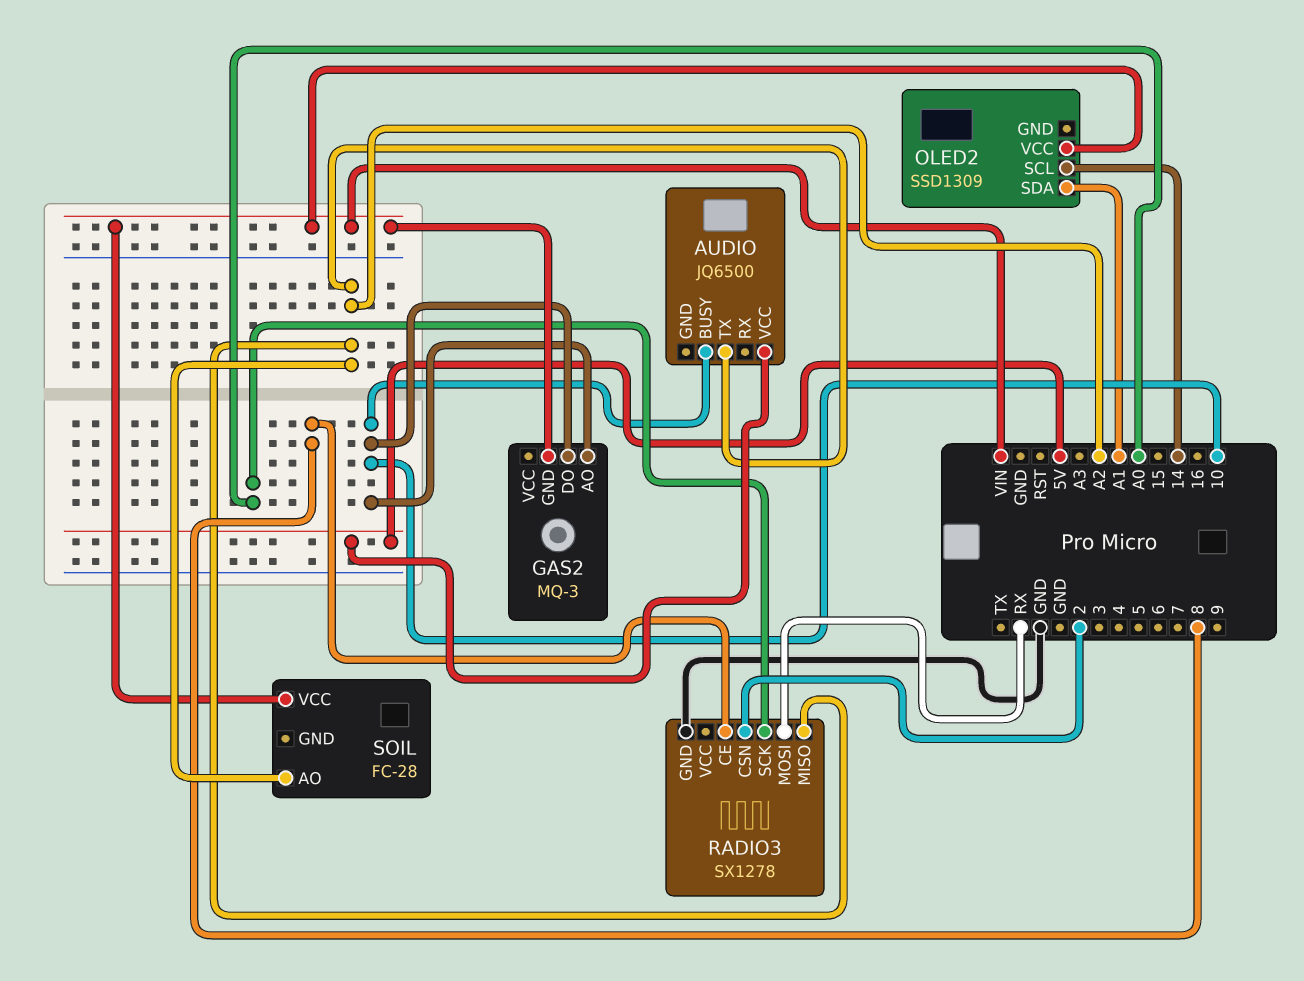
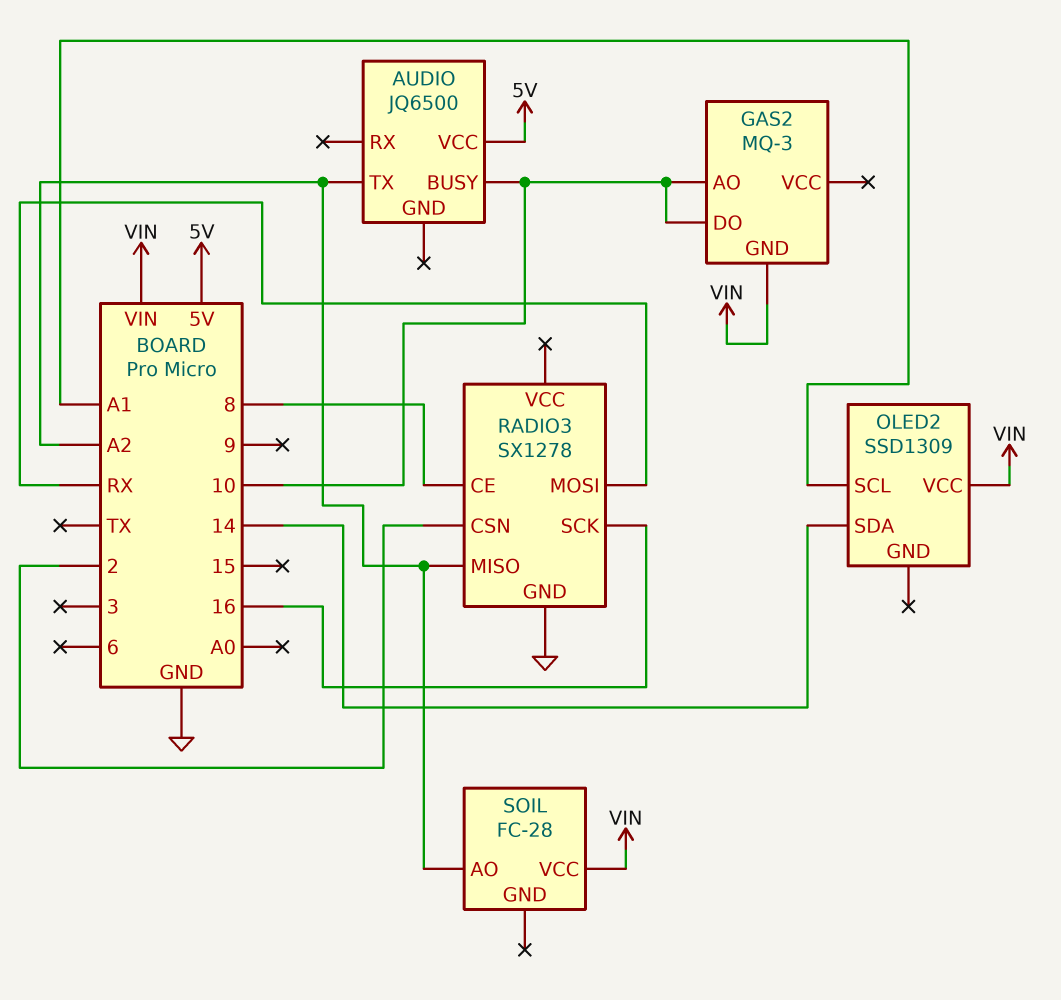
OLED2 pin SCL: 14 -> A1
OLED2 pin SDA: A1 -> 14
RADIO3 pin SCK: A0 -> 16

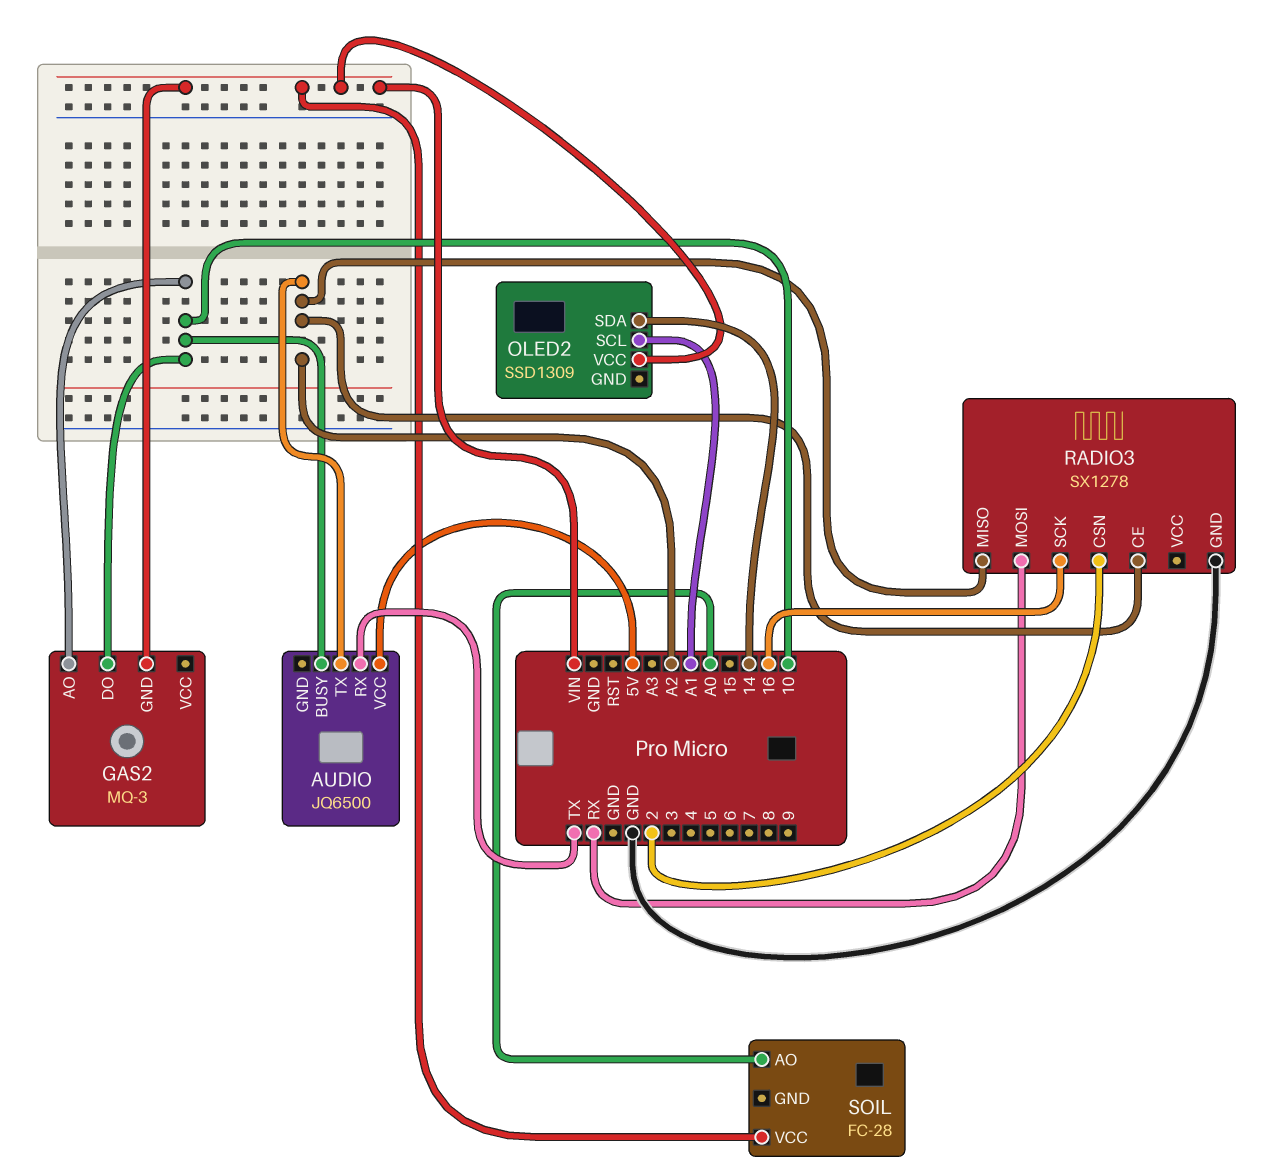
AUDIO pin RX: none -> TX
RADIO3 pin CE: 8 -> A2
SOIL pin AO: A2 -> A0

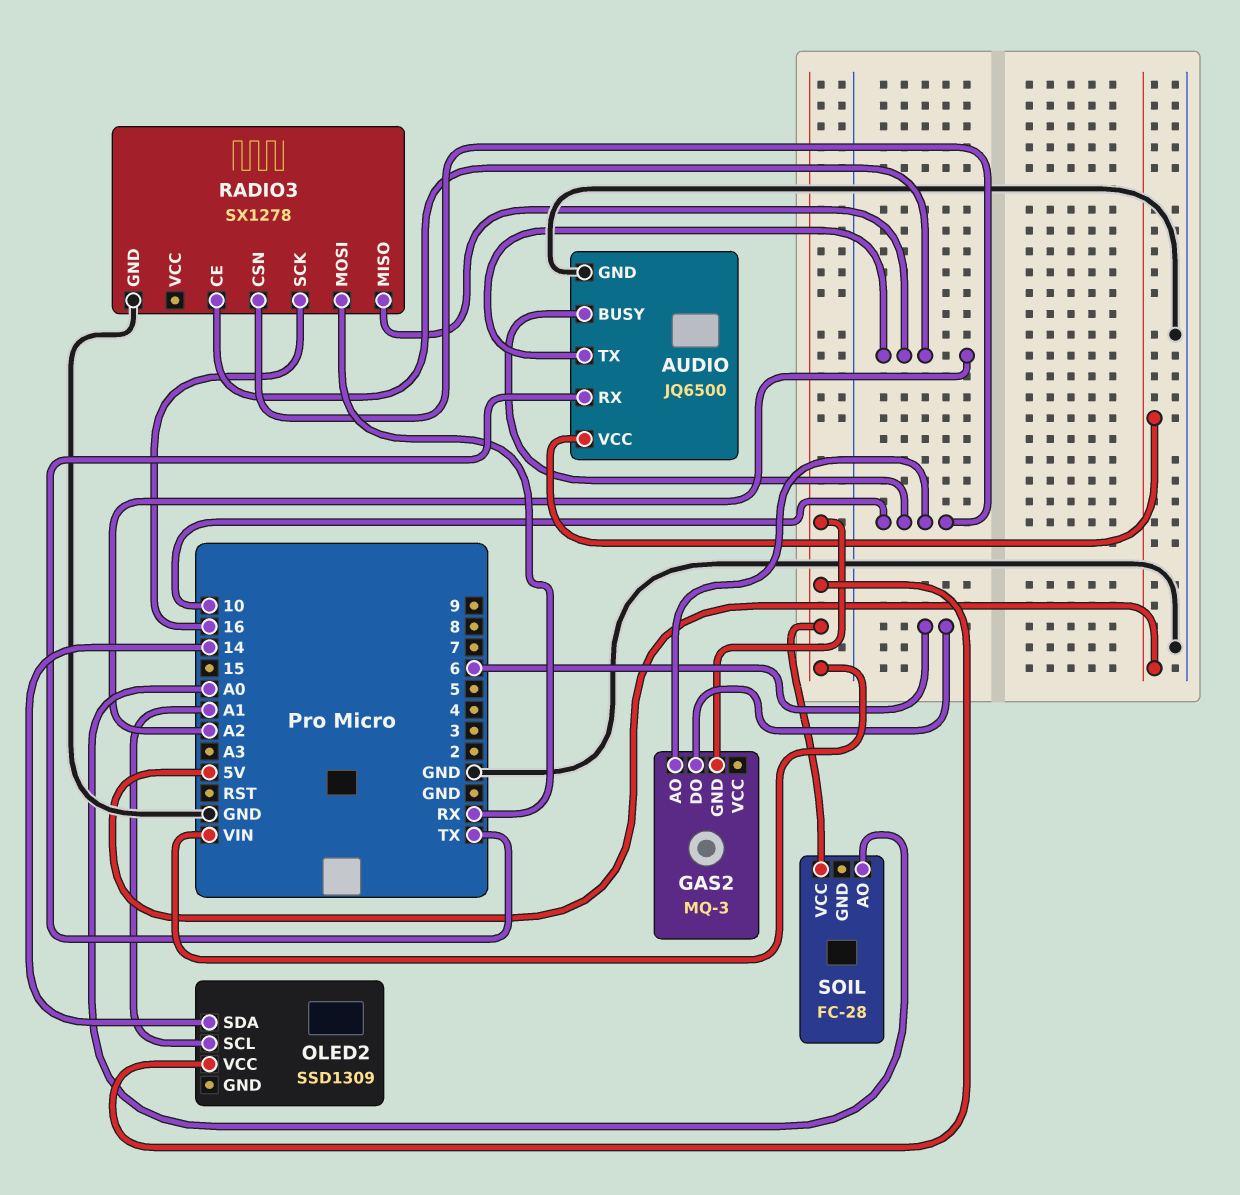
AUDIO pin GND: none -> GND
GAS2 pin DO: 10 -> 6
RADIO3 pin CSN: 2 -> 10

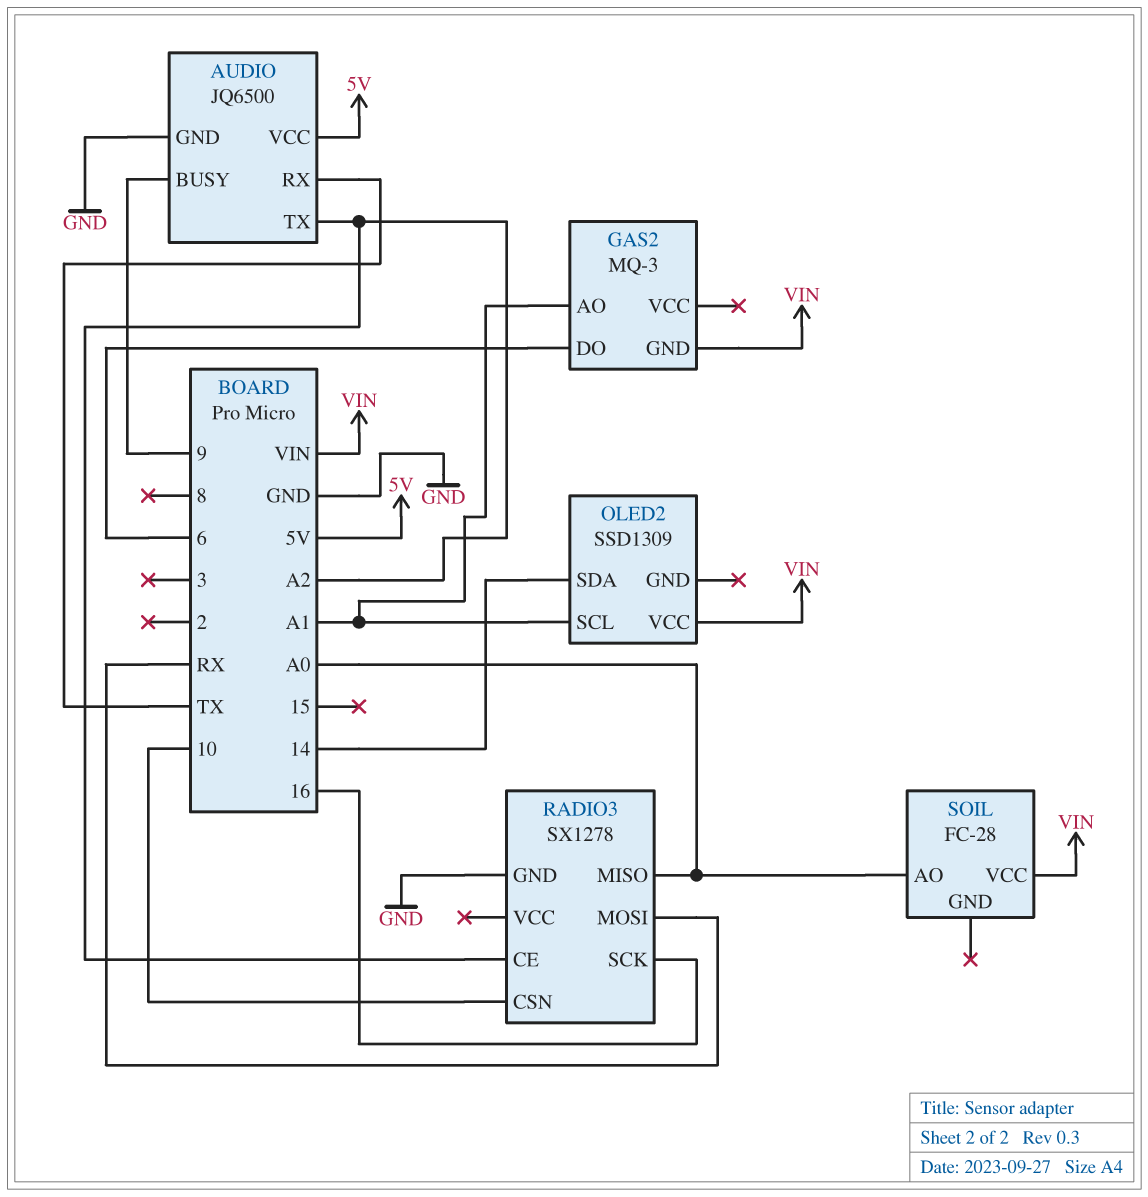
AUDIO pin BUSY: 10 -> 9
GAS2 pin AO: 10 -> A1
RADIO3 pin MISO: A2 -> A0

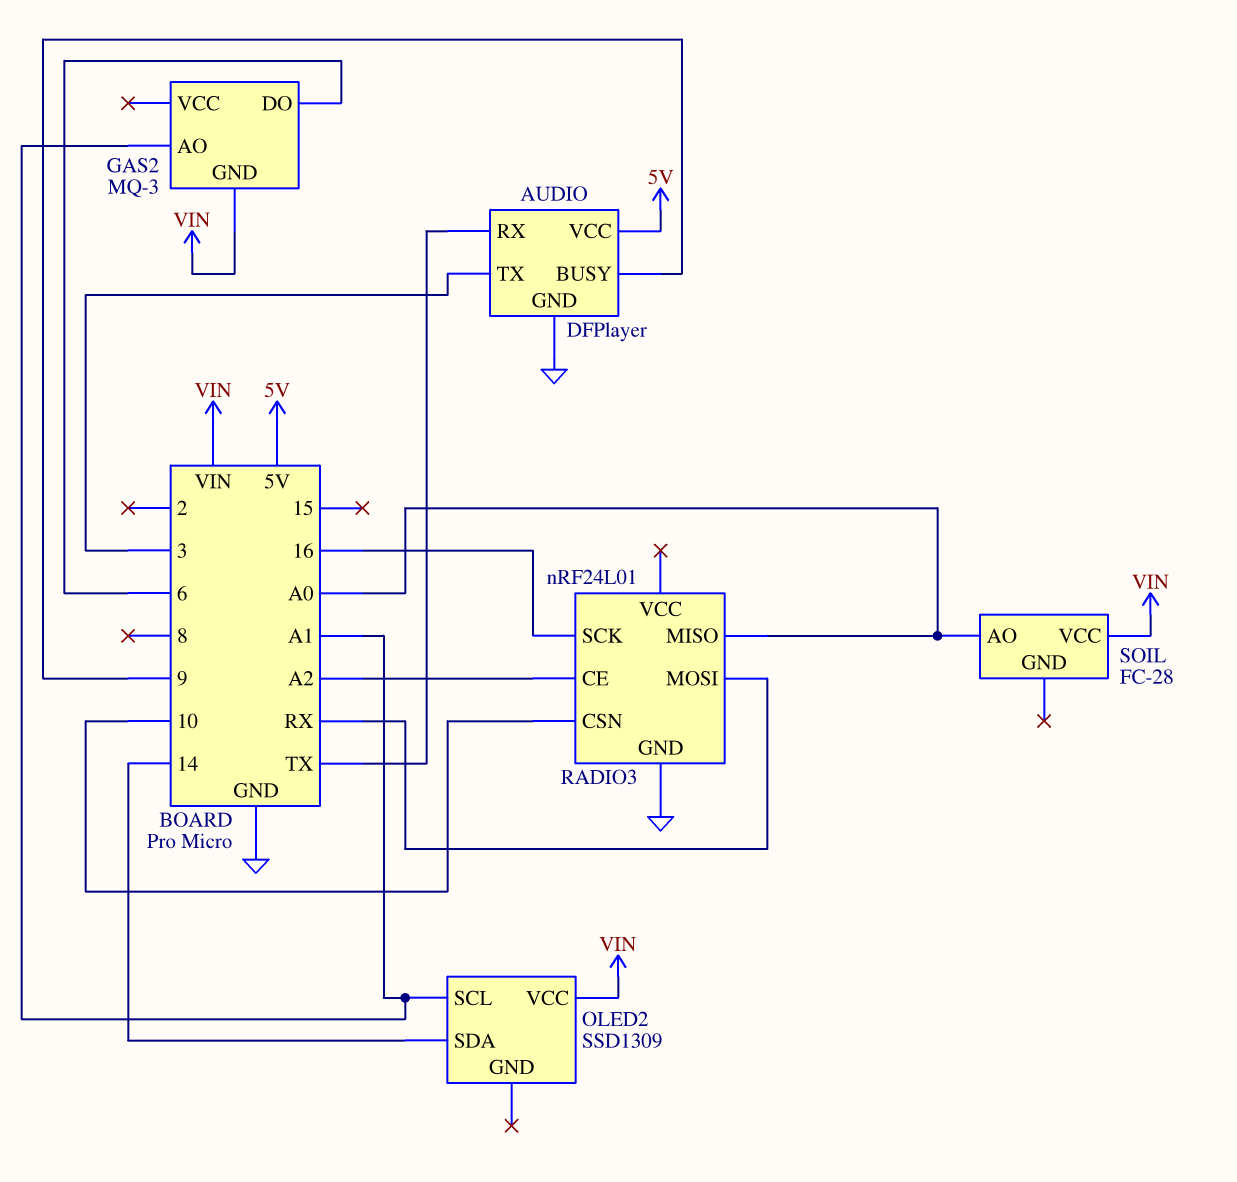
AUDIO: JQ6500 -> DFPlayer
AUDIO pin TX: A2 -> 3
RADIO3: SX1278 -> nRF24L01

